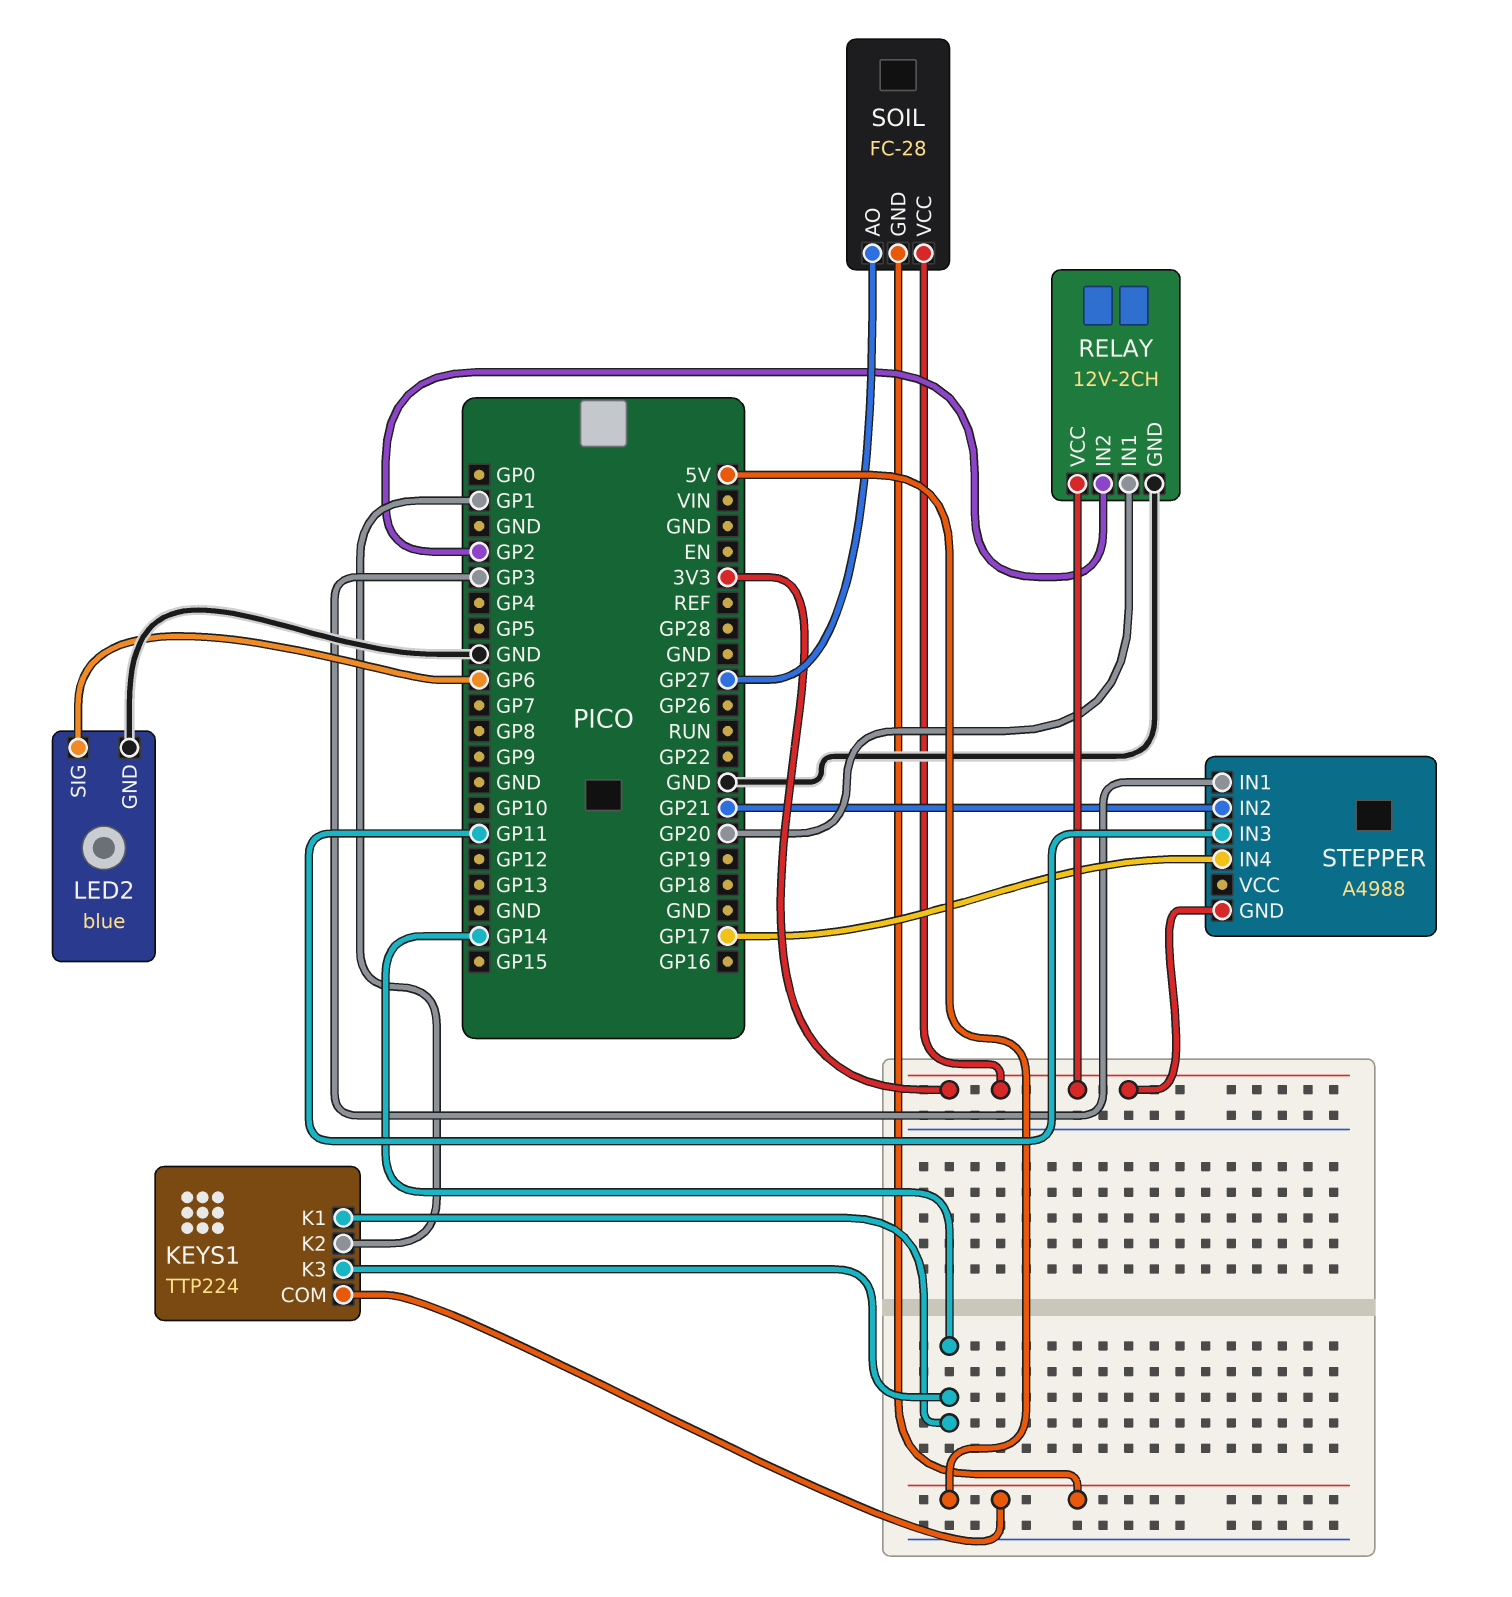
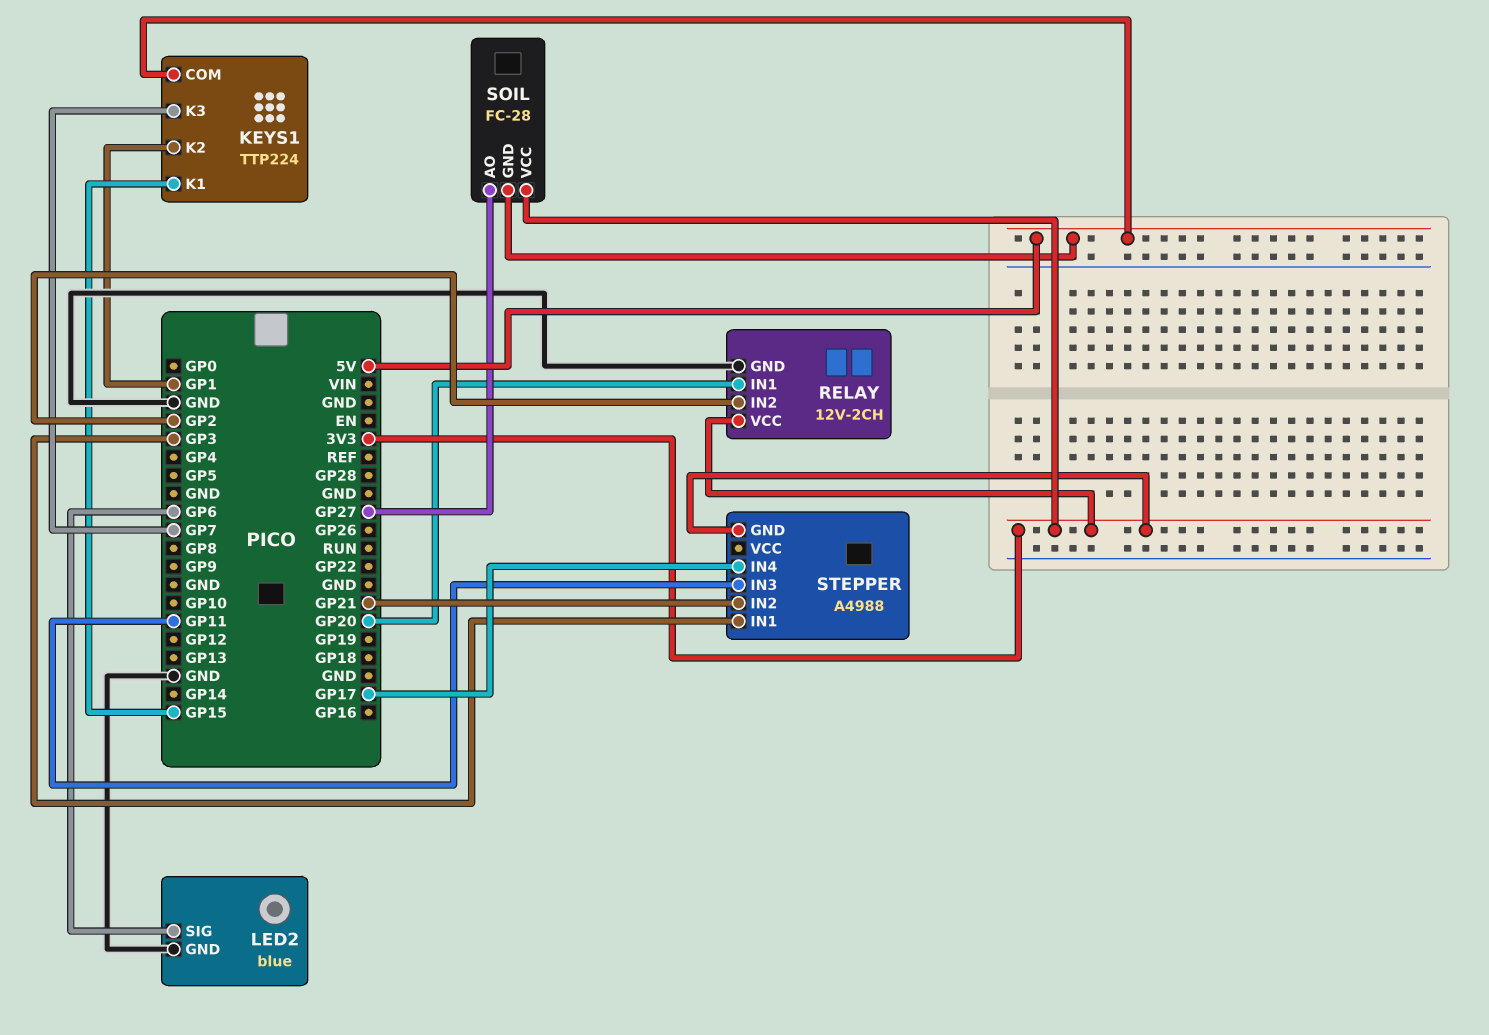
KEYS1 pin K1: GP14 -> GP15
KEYS1 pin K3: GP14 -> GP7

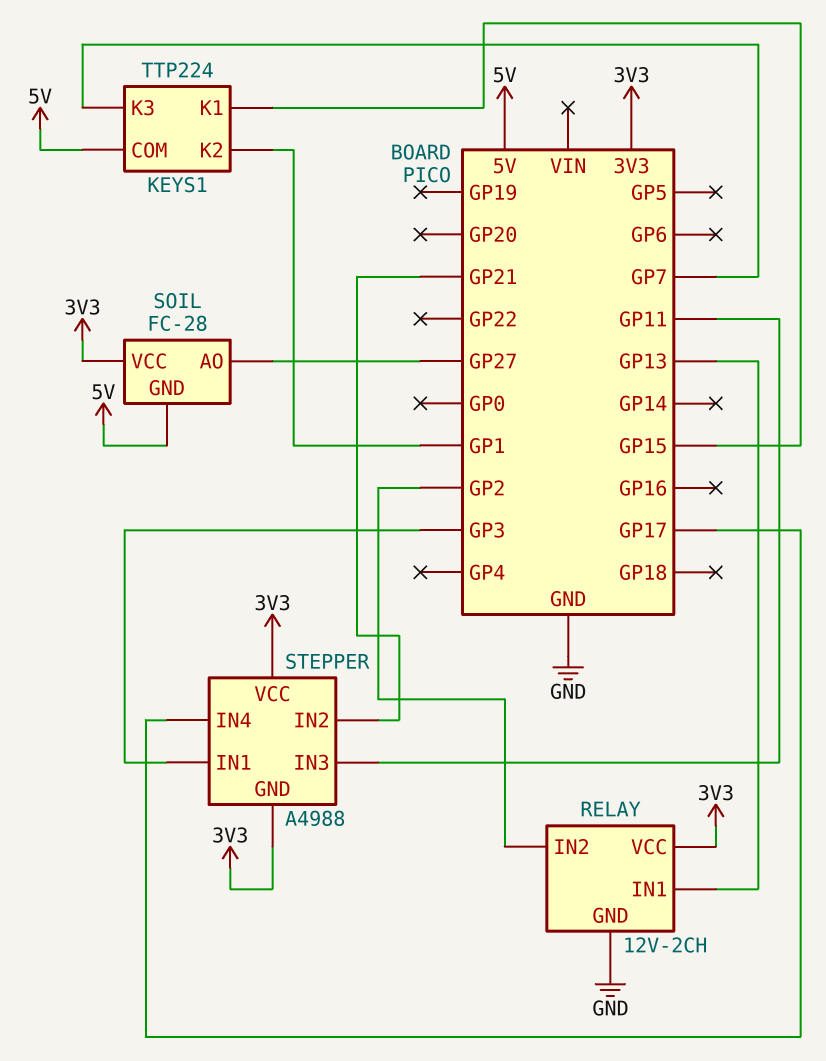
LED2: blue -> none
LED2 pin GND: GND -> none
LED2 pin SIG: GP6 -> none
RELAY pin IN1: GP20 -> GP13
STEPPER pin VCC: none -> 3V3

